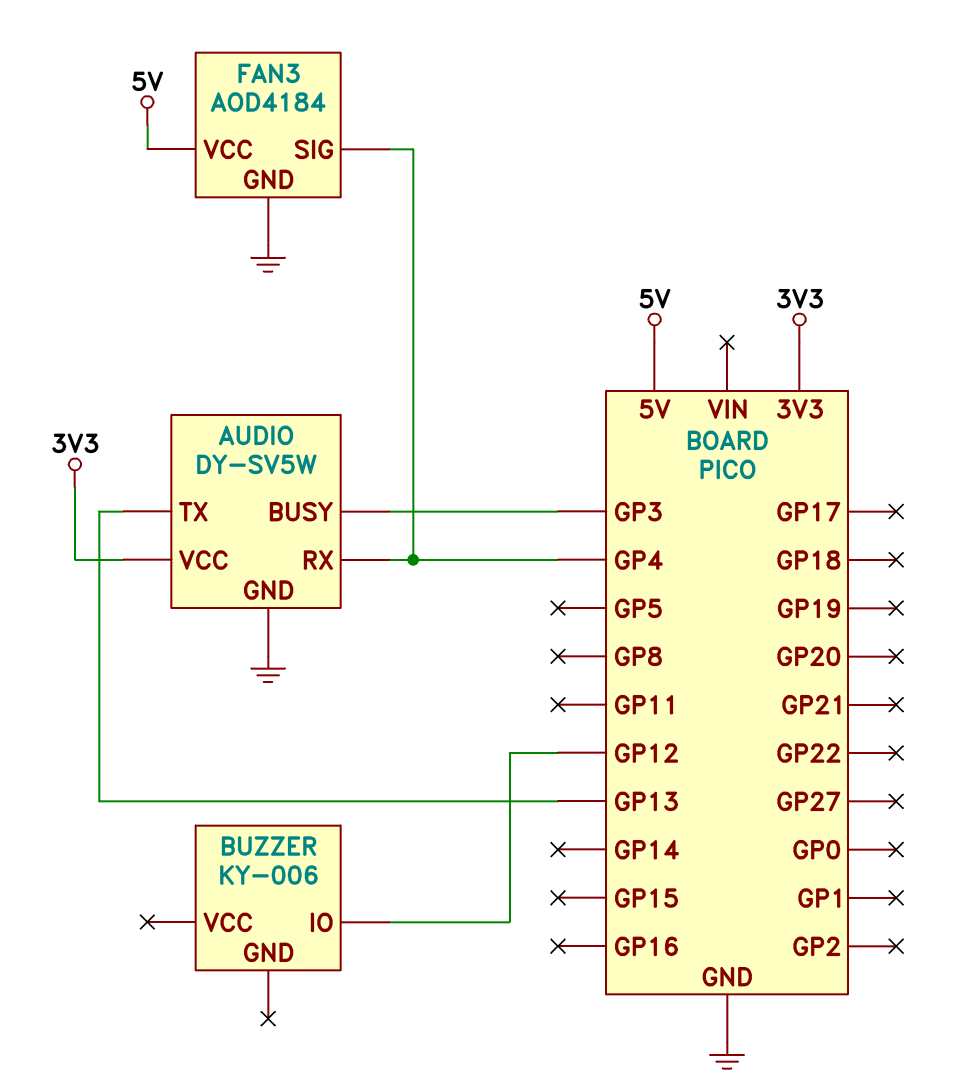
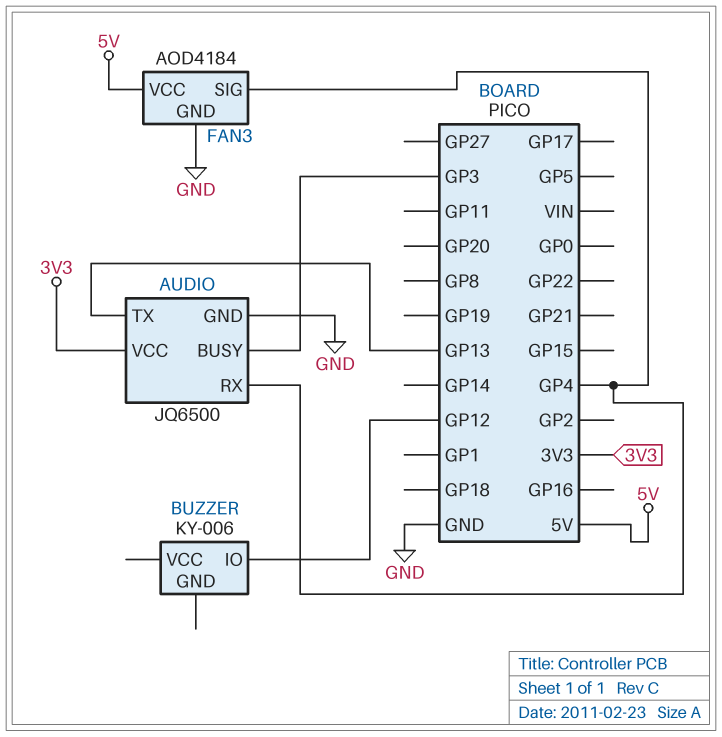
AUDIO: DY-SV5W -> JQ6500

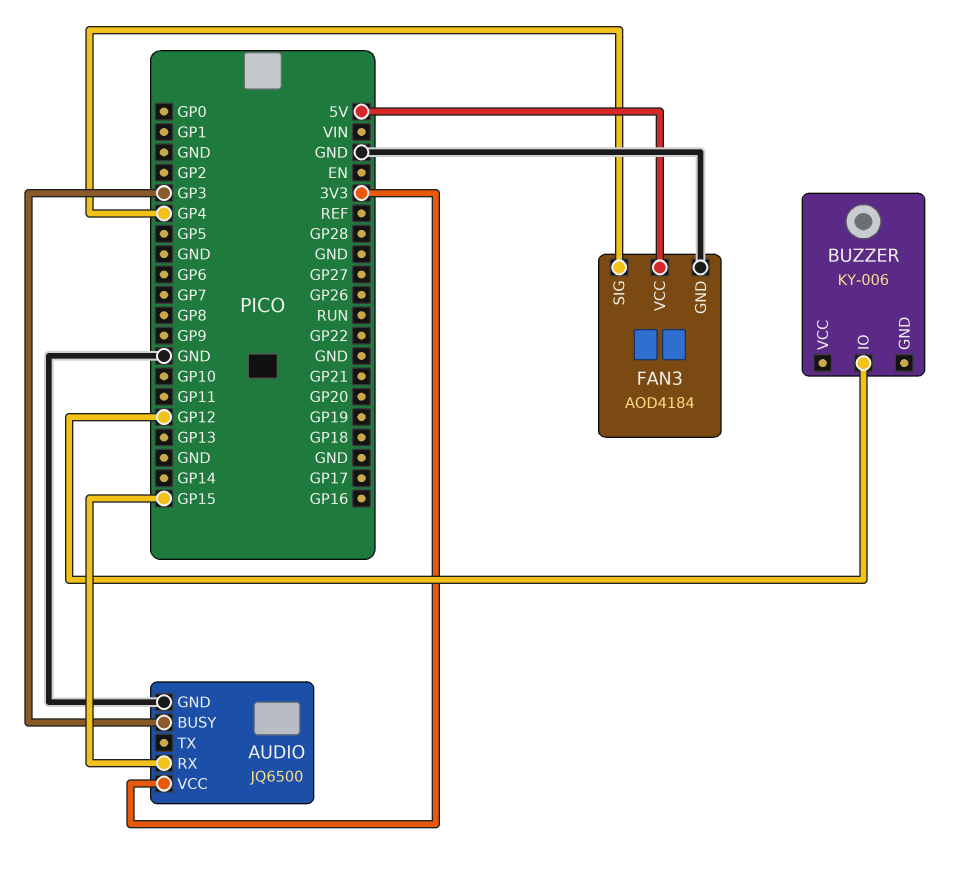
AUDIO pin RX: GP4 -> GP15
AUDIO pin TX: GP13 -> none

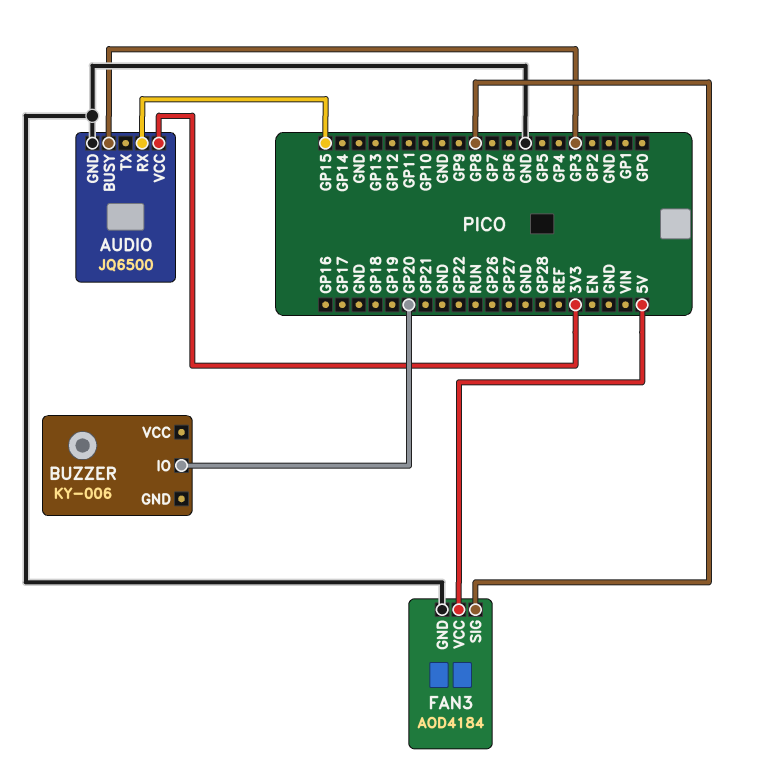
BUZZER pin IO: GP12 -> GP20
FAN3 pin SIG: GP4 -> GP8

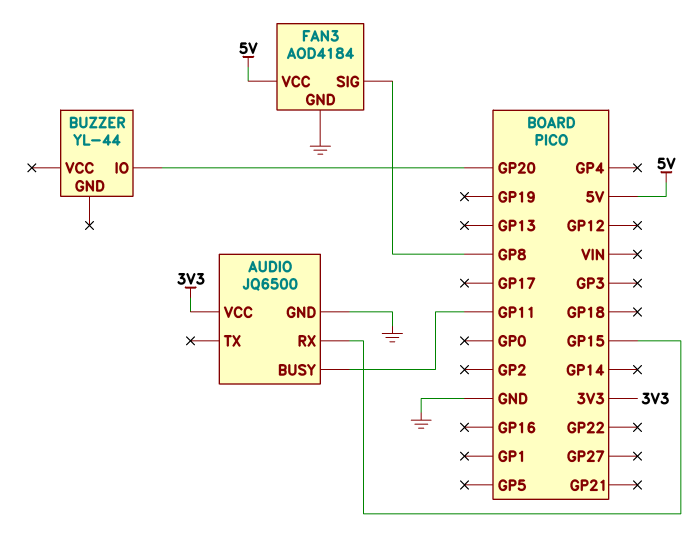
AUDIO pin BUSY: GP3 -> GP11
BUZZER: KY-006 -> YL-44

